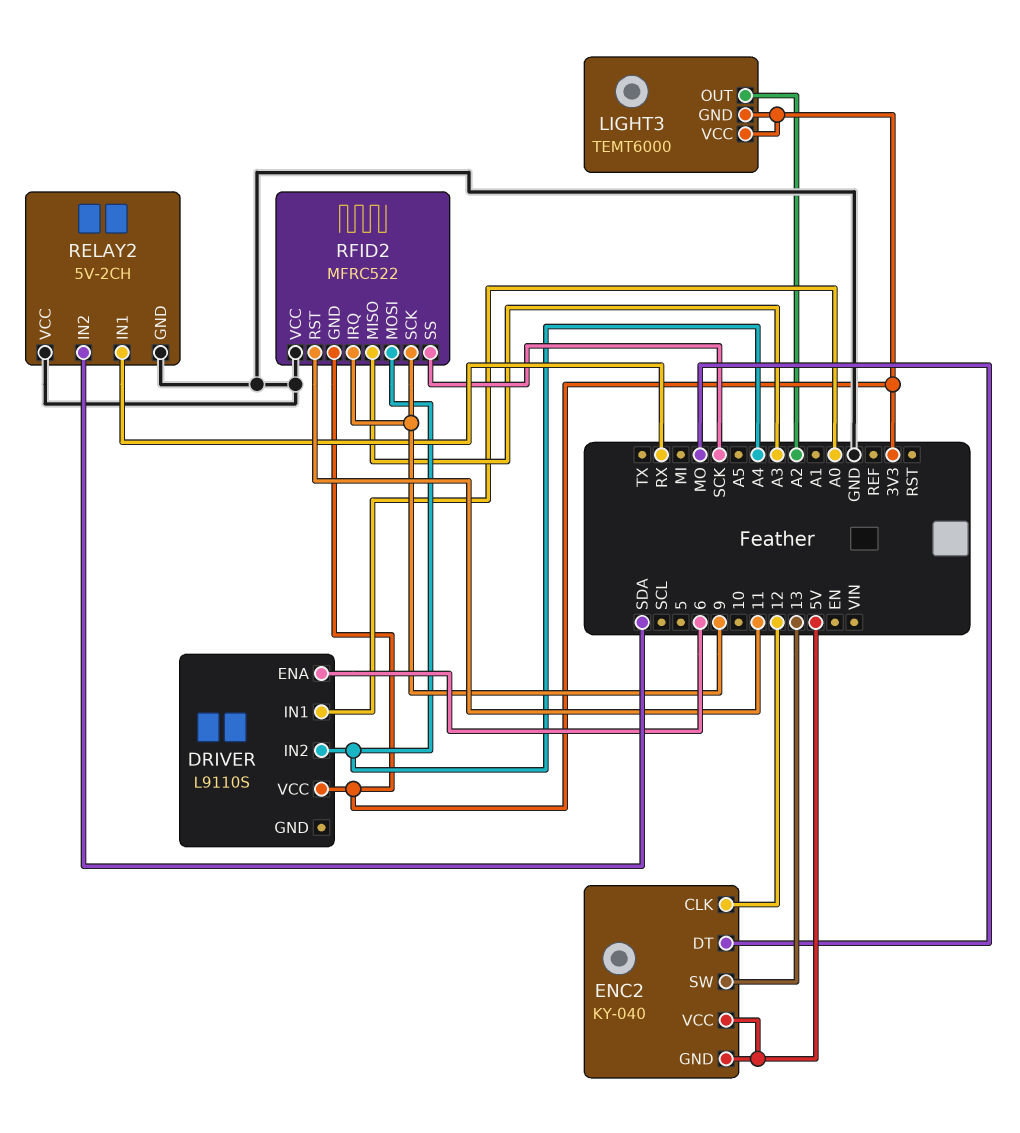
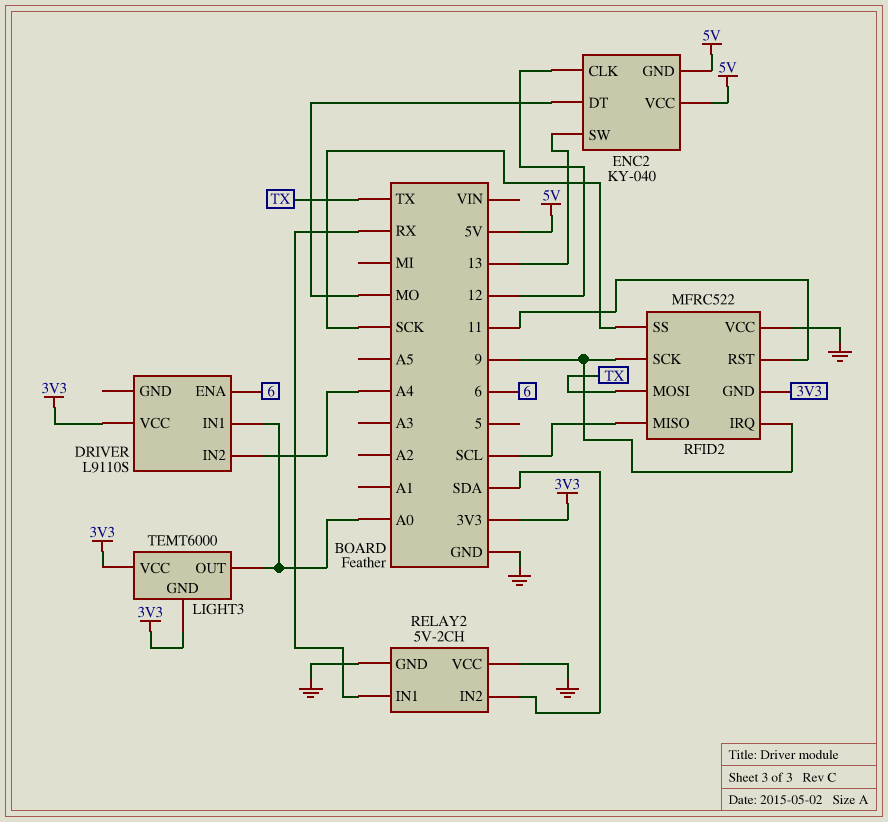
LIGHT3 pin OUT: A2 -> A0
RFID2 pin MISO: A3 -> SCL
RFID2 pin MOSI: A4 -> TX

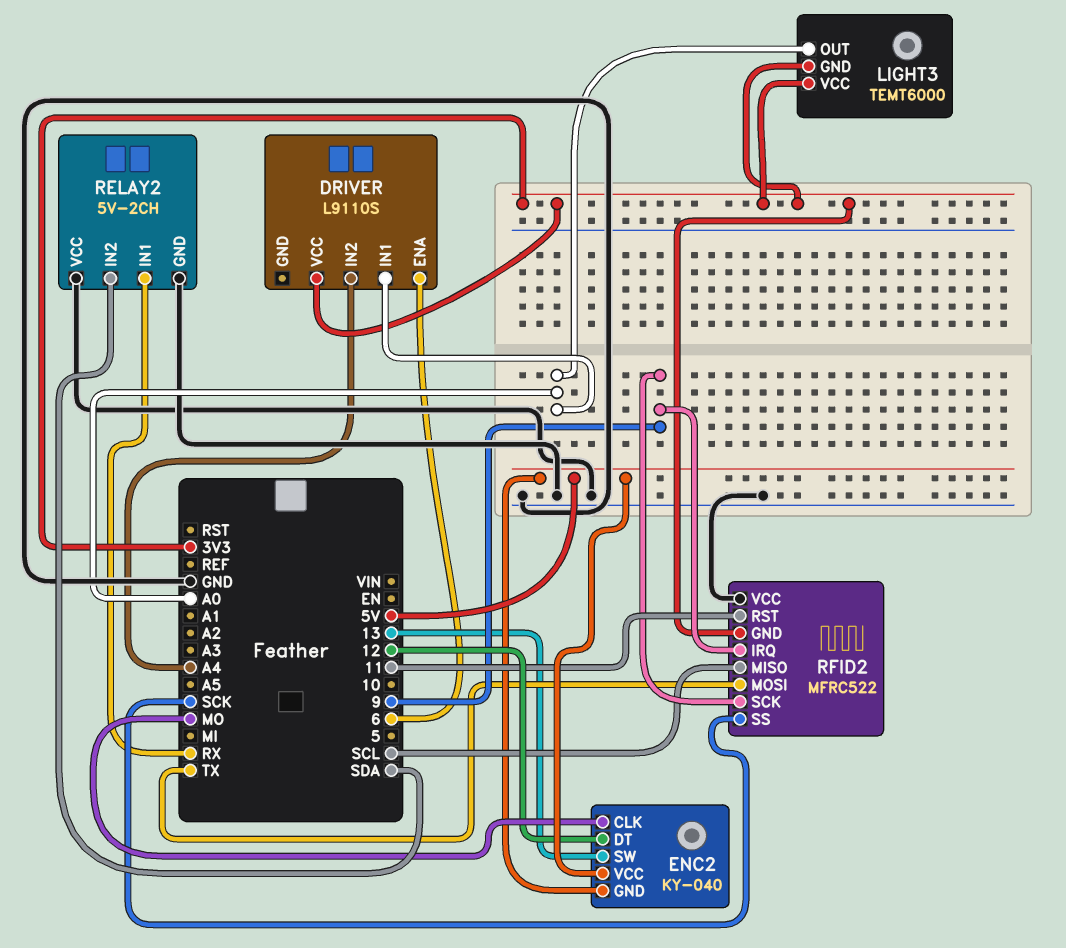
ENC2 pin CLK: 12 -> MO
ENC2 pin DT: MO -> 12

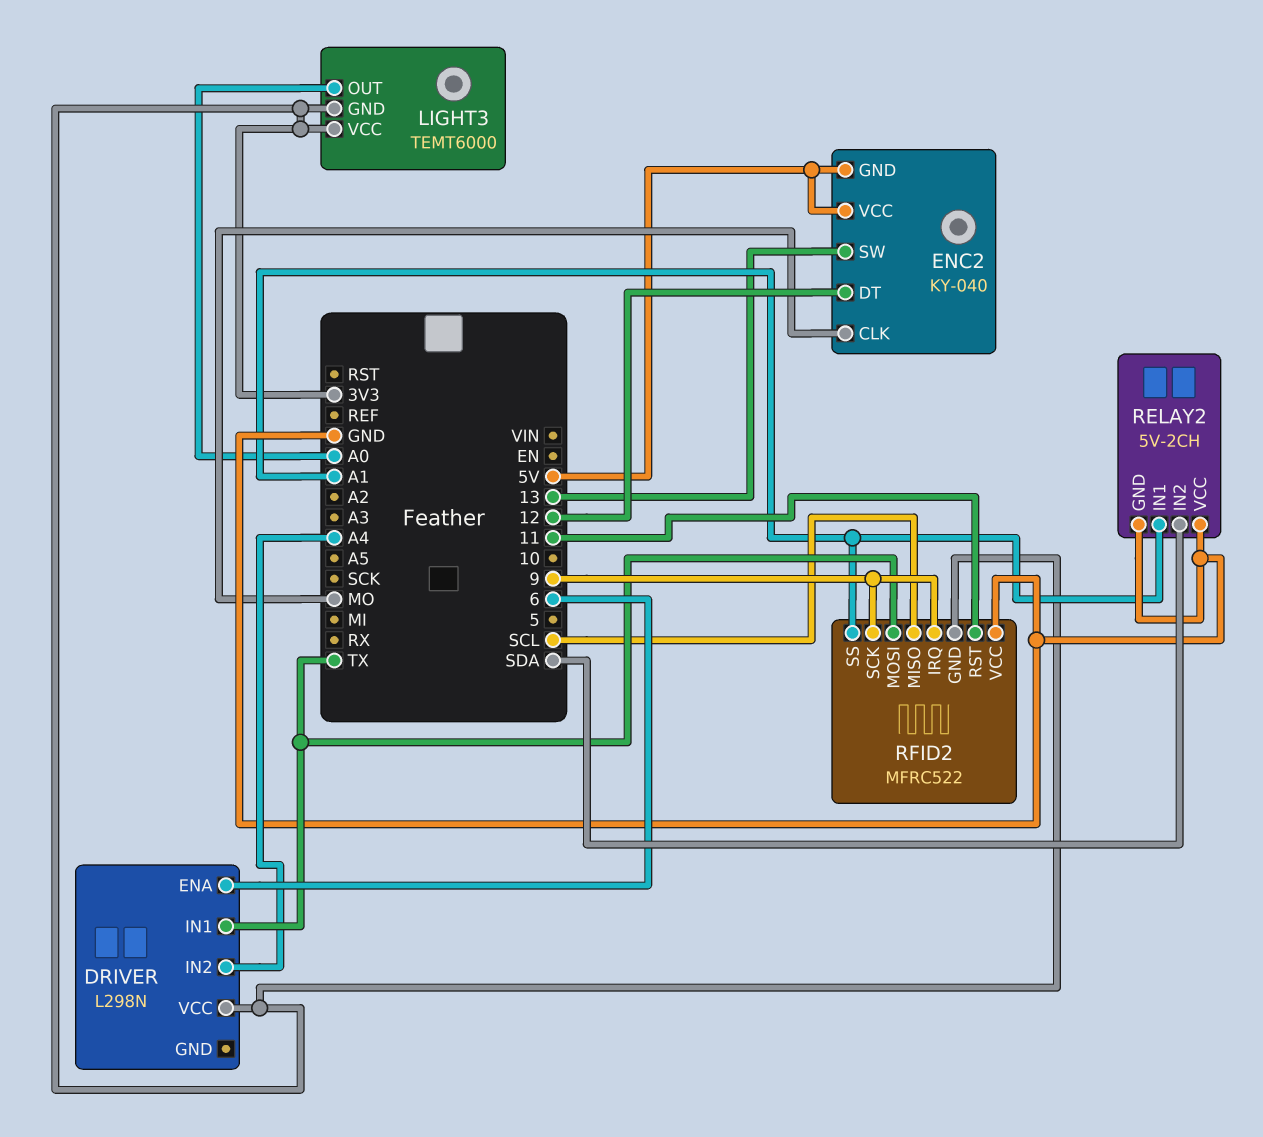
DRIVER: L9110S -> L298N
DRIVER pin IN1: A0 -> TX
RELAY2 pin IN1: RX -> A1
RFID2 pin SS: SCK -> A1

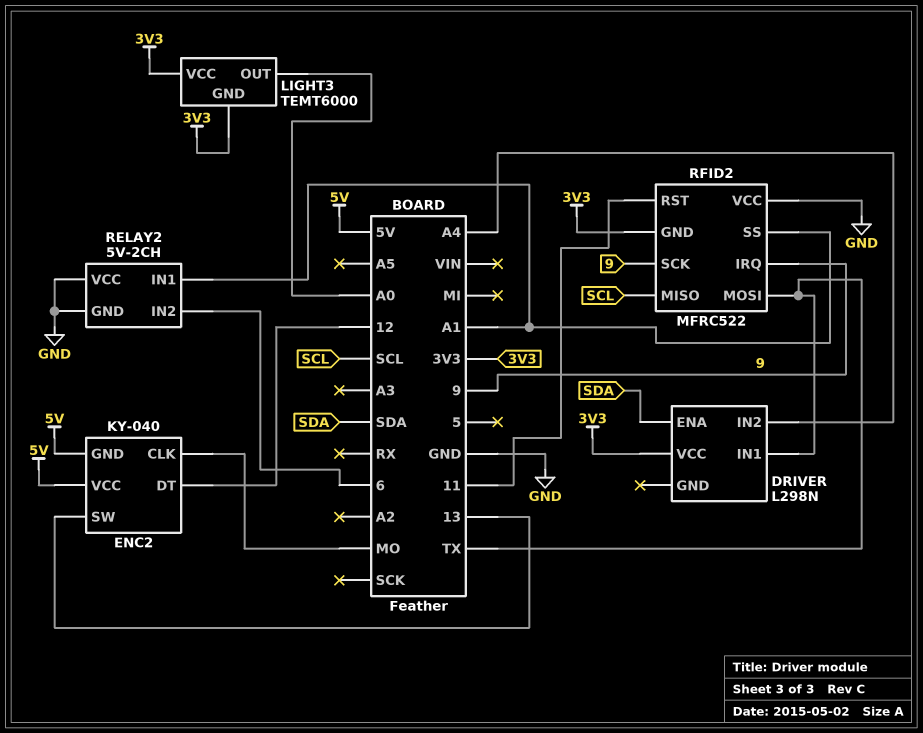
DRIVER pin ENA: 6 -> SDA
RELAY2 pin IN2: SDA -> 6

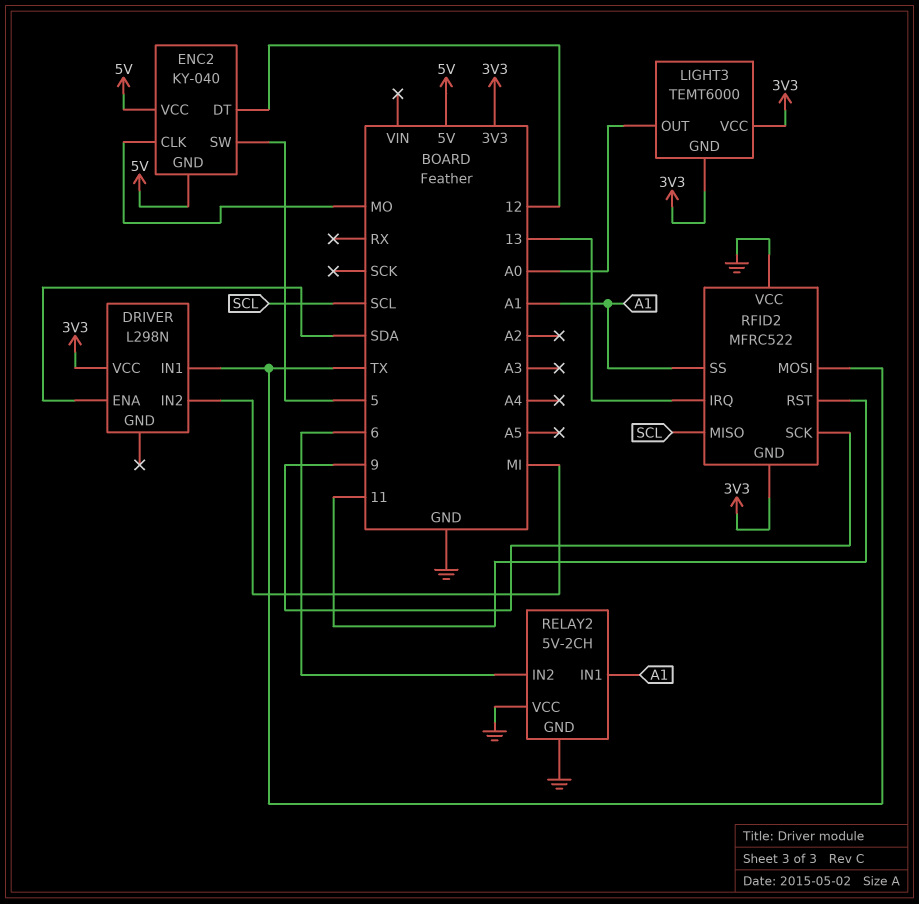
DRIVER pin IN2: A4 -> MI
ENC2 pin SW: 13 -> 5
RFID2 pin IRQ: 9 -> 13

